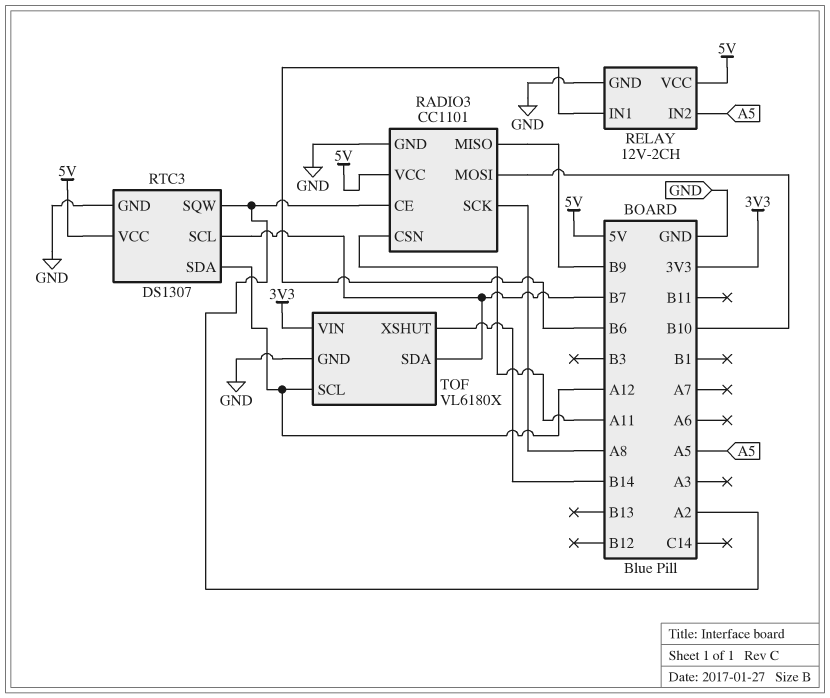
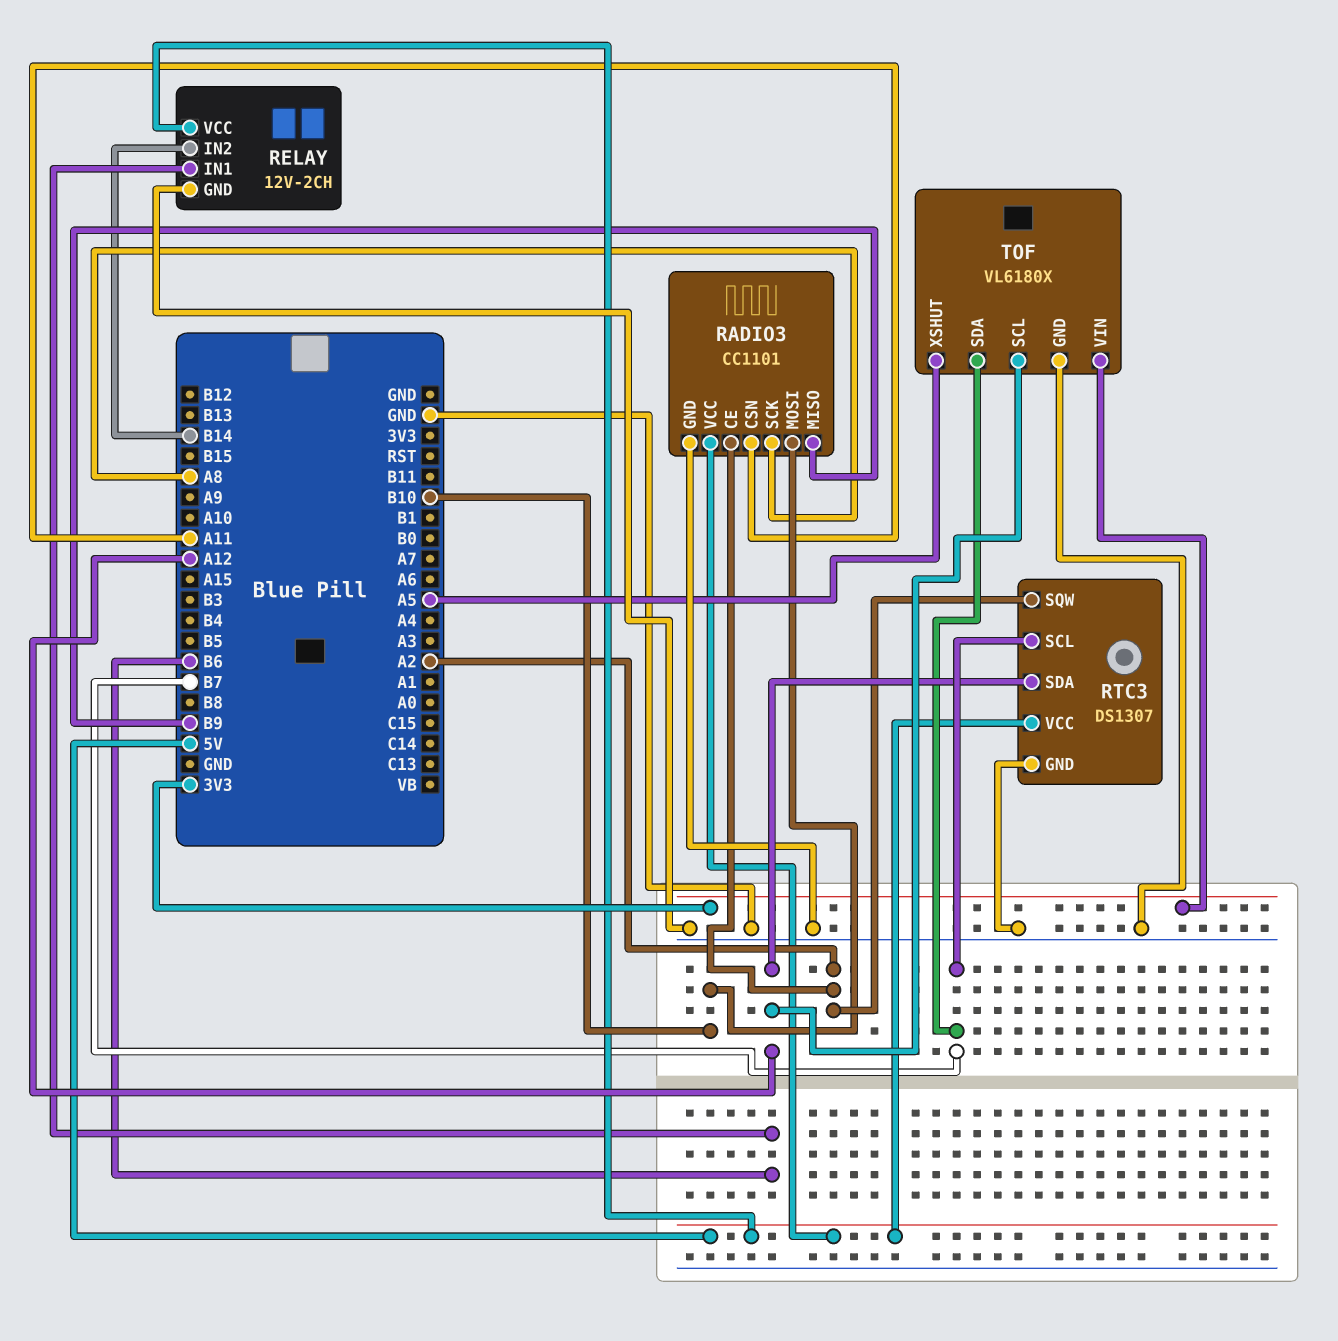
RELAY pin IN2: A5 -> B14
TOF pin XSHUT: B14 -> A5

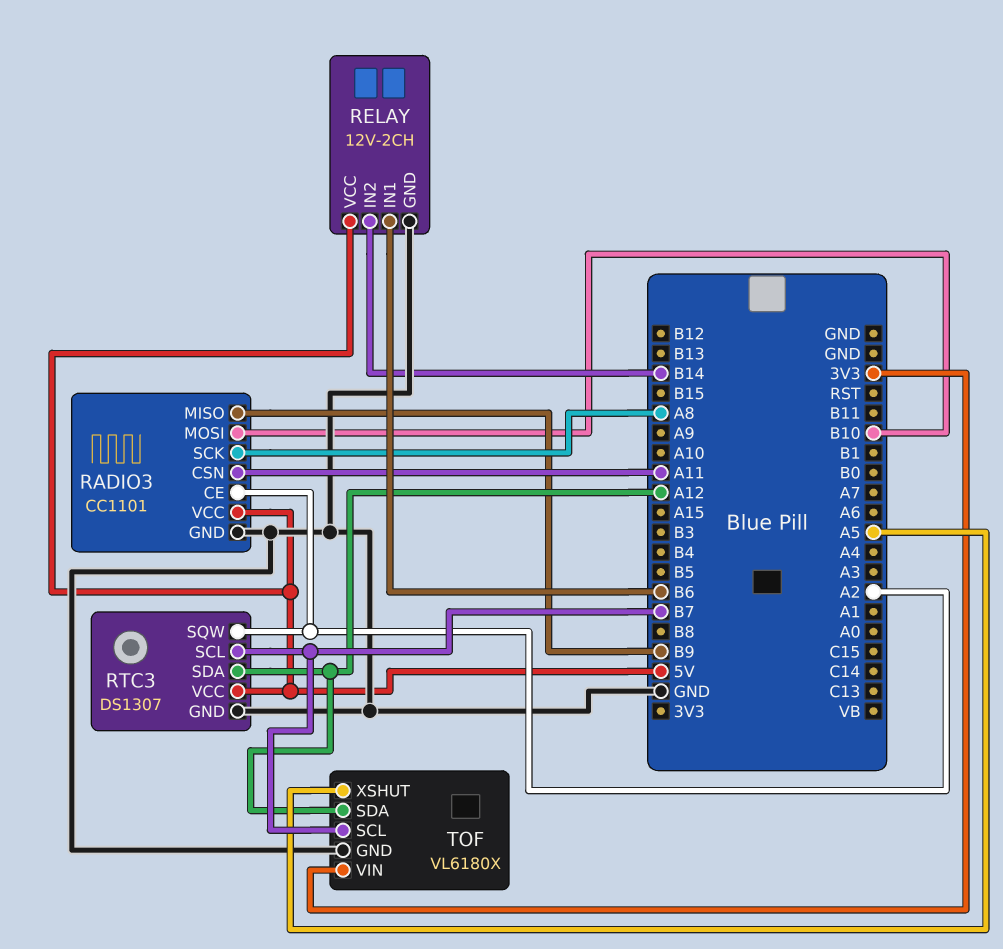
TOF pin SCL: A12 -> B7
TOF pin SDA: B7 -> A12

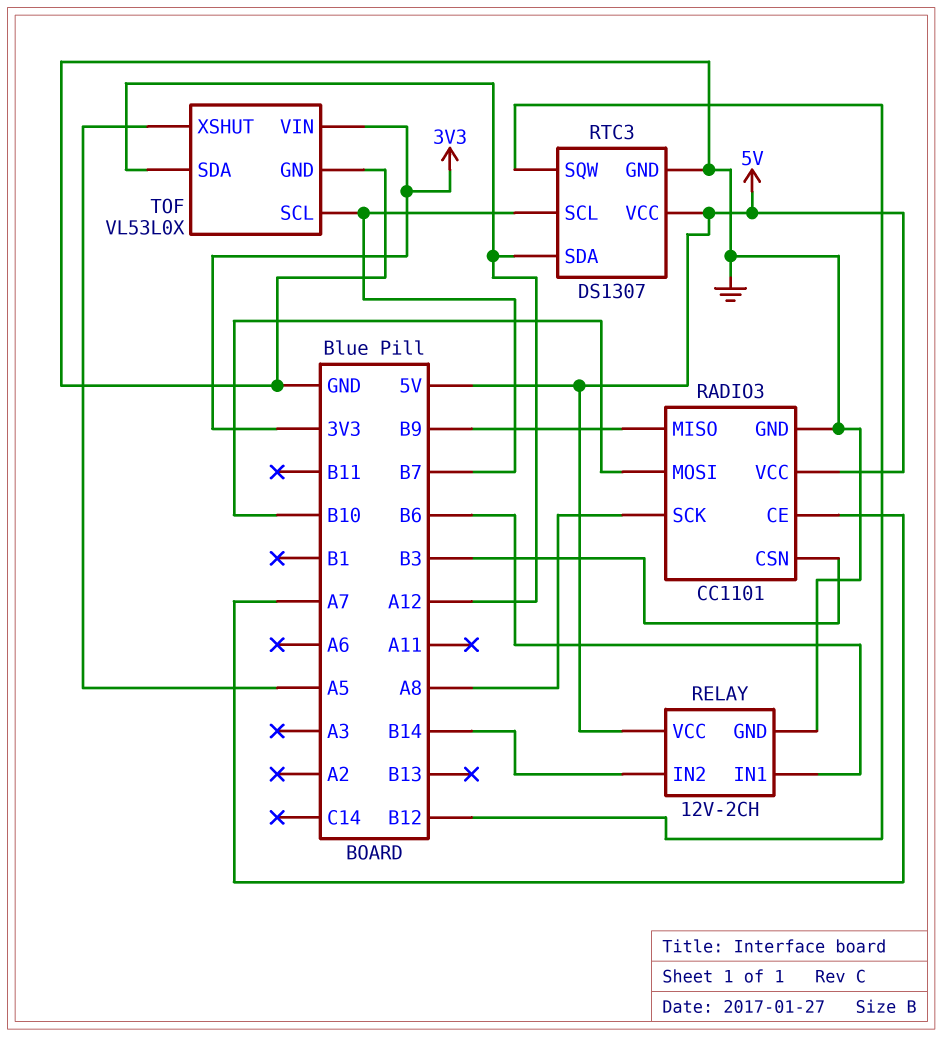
RADIO3 pin CE: A2 -> A7
RADIO3 pin CSN: A11 -> B3
RTC3 pin SQW: A2 -> B12
TOF: VL6180X -> VL53L0X

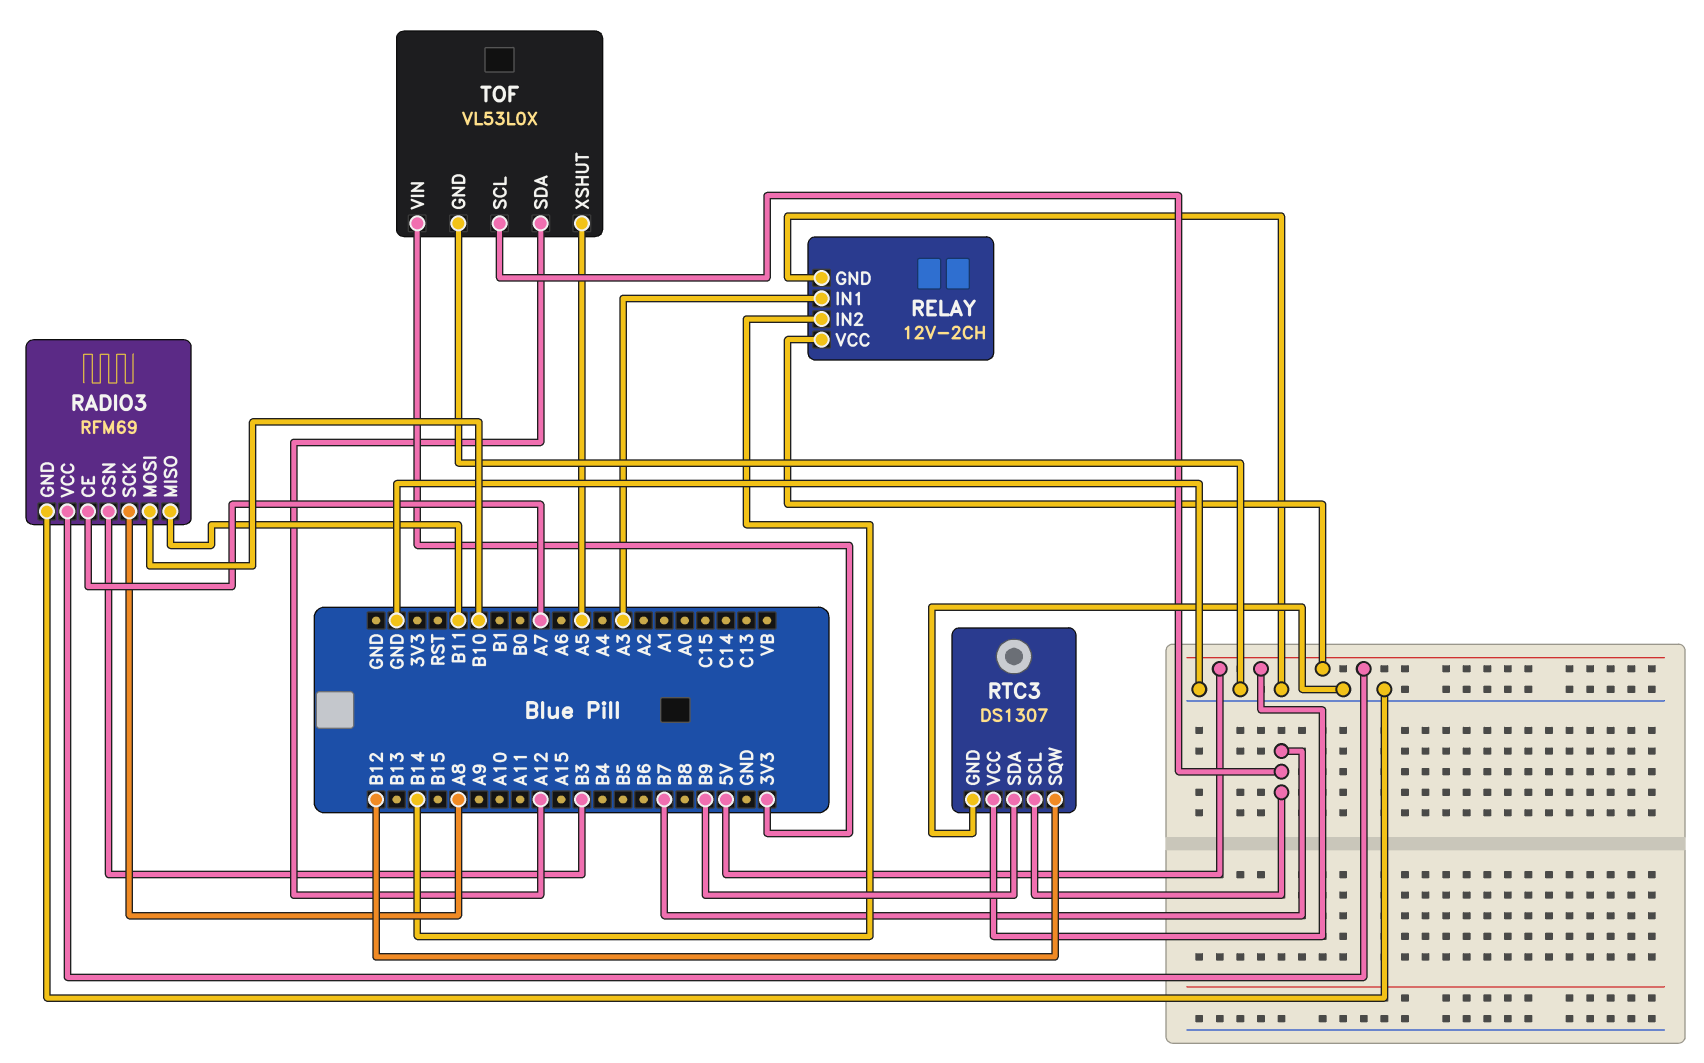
RADIO3: CC1101 -> RFM69
RADIO3 pin MISO: B9 -> B11
RELAY pin IN1: B6 -> A3
RTC3 pin SDA: A12 -> B9

